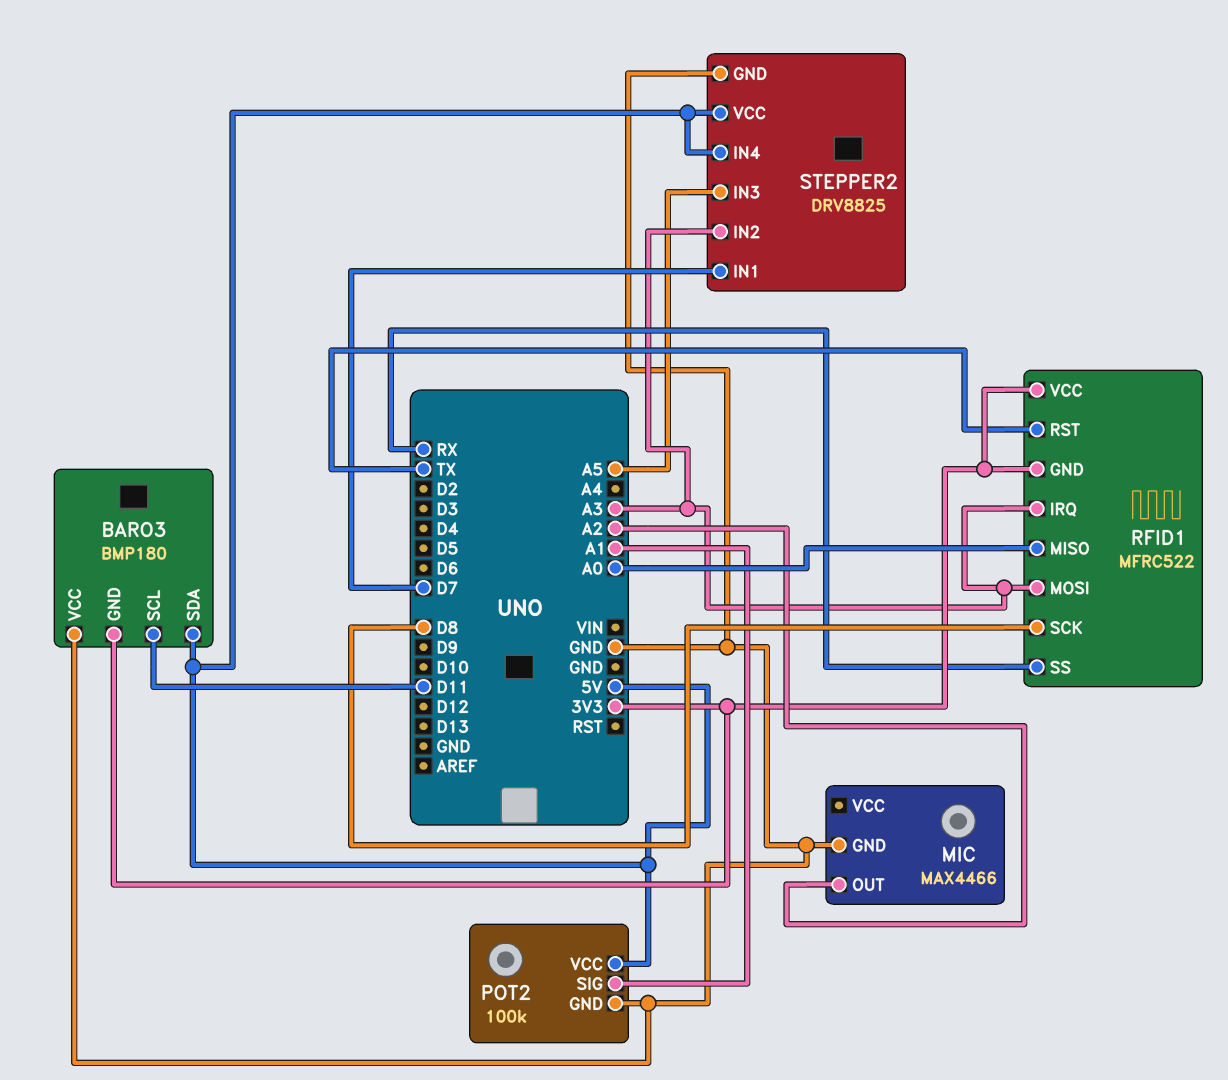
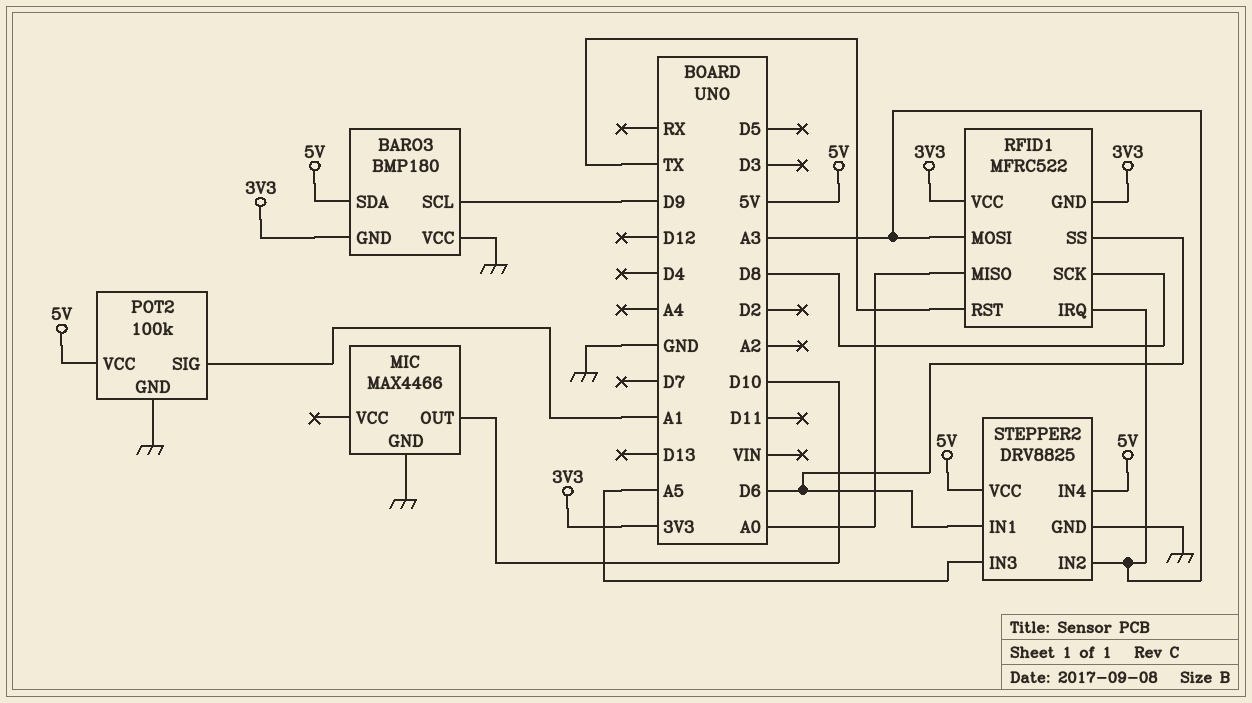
BARO3 pin SCL: D11 -> D9
MIC pin OUT: A2 -> D10
RFID1 pin SS: RX -> D6
STEPPER2 pin IN1: D7 -> D6

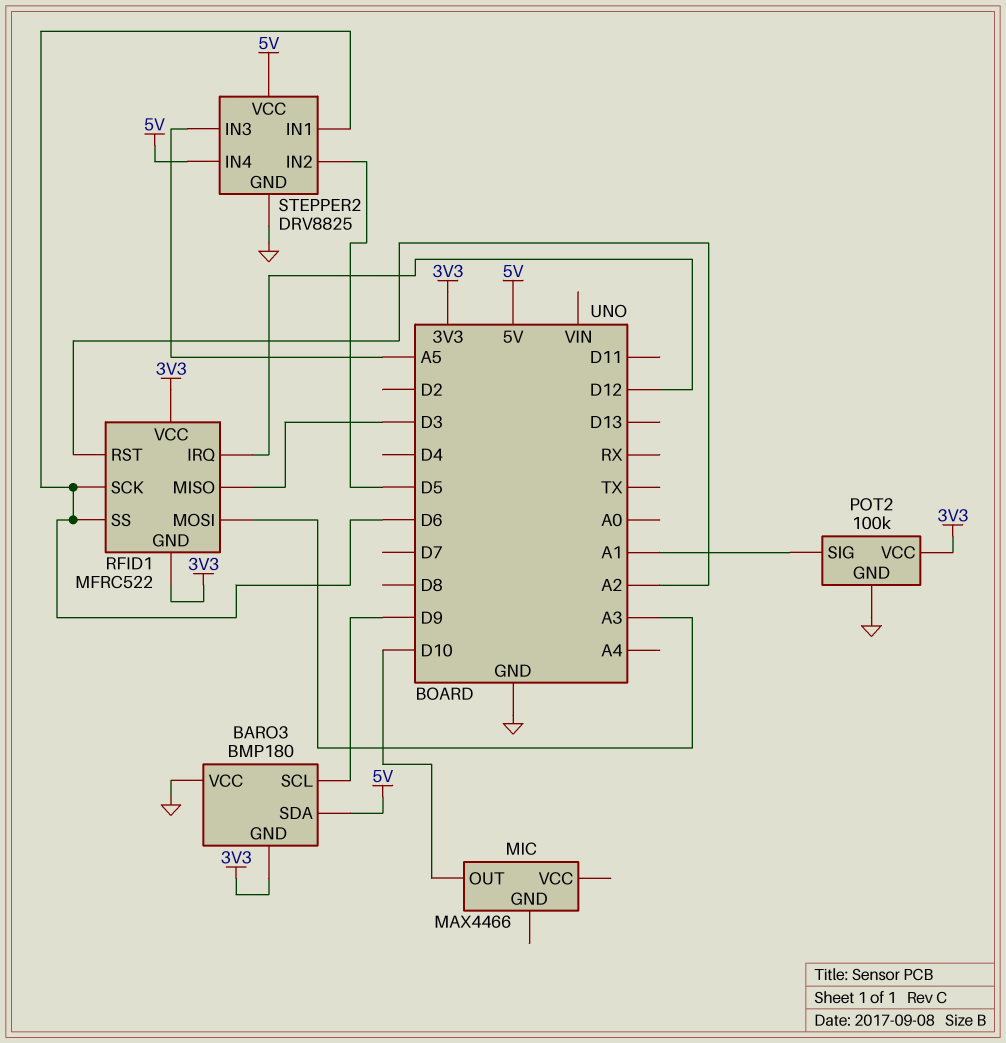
MIC pin GND: GND -> none
POT2 pin VCC: 5V -> 3V3
RFID1 pin IRQ: A3 -> D12
RFID1 pin MISO: A0 -> D3
RFID1 pin RST: TX -> A2
RFID1 pin SCK: D8 -> D6
STEPPER2 pin IN2: A3 -> D5

